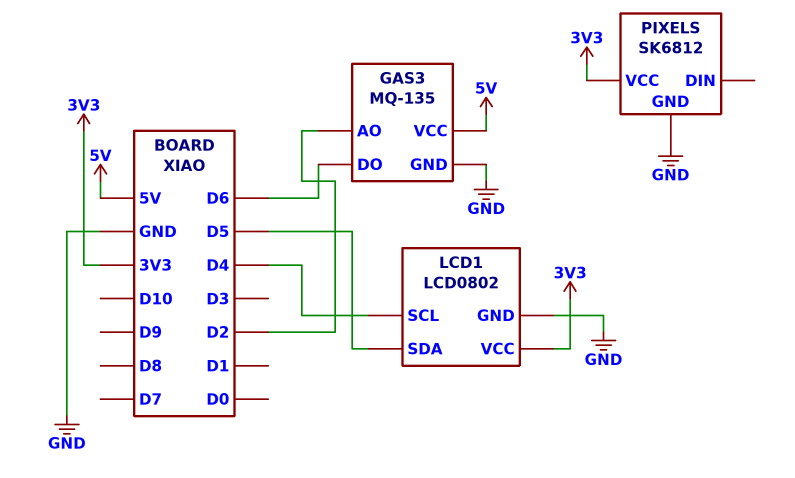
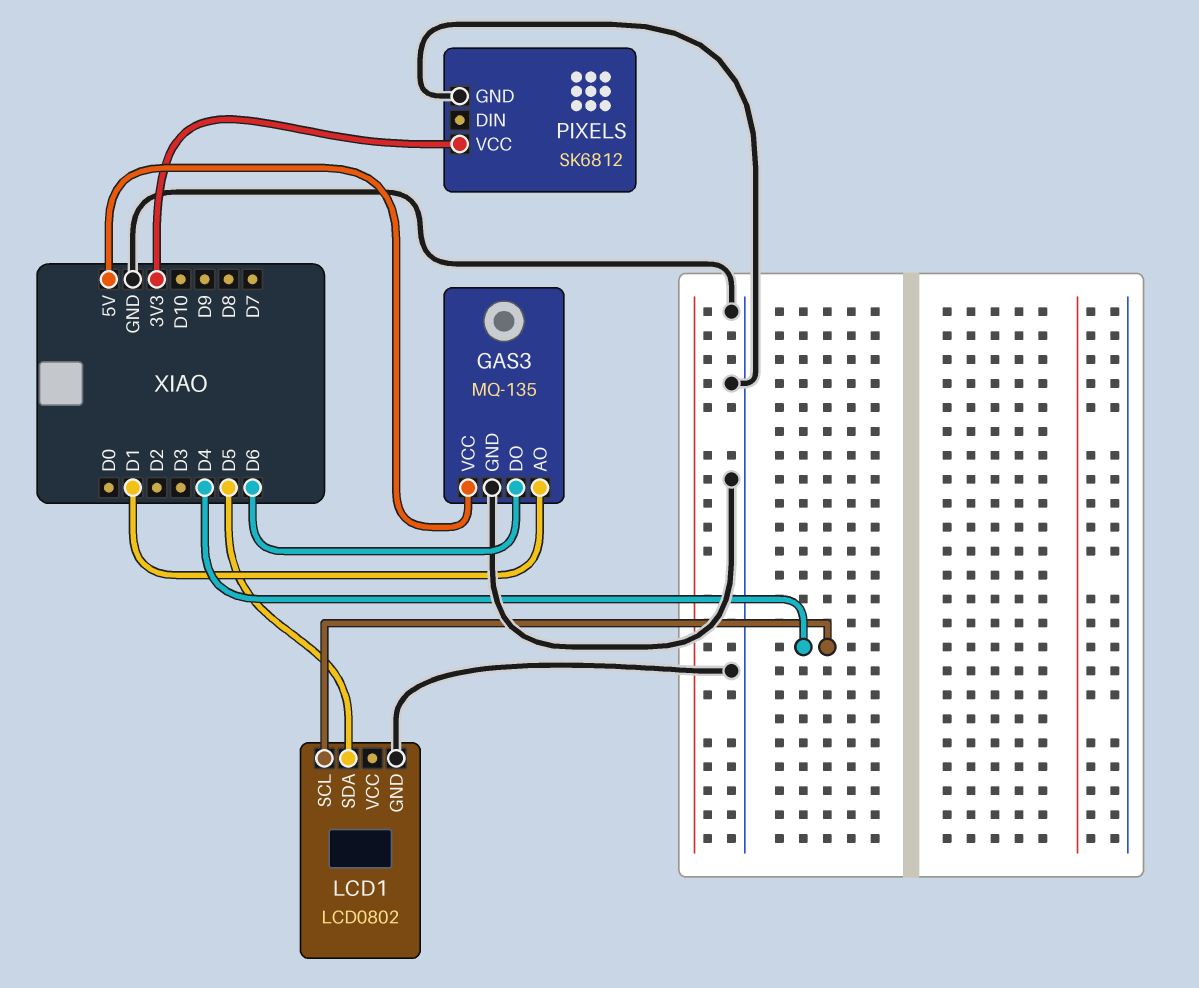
GAS3 pin AO: D2 -> D1
LCD1 pin VCC: 3V3 -> none

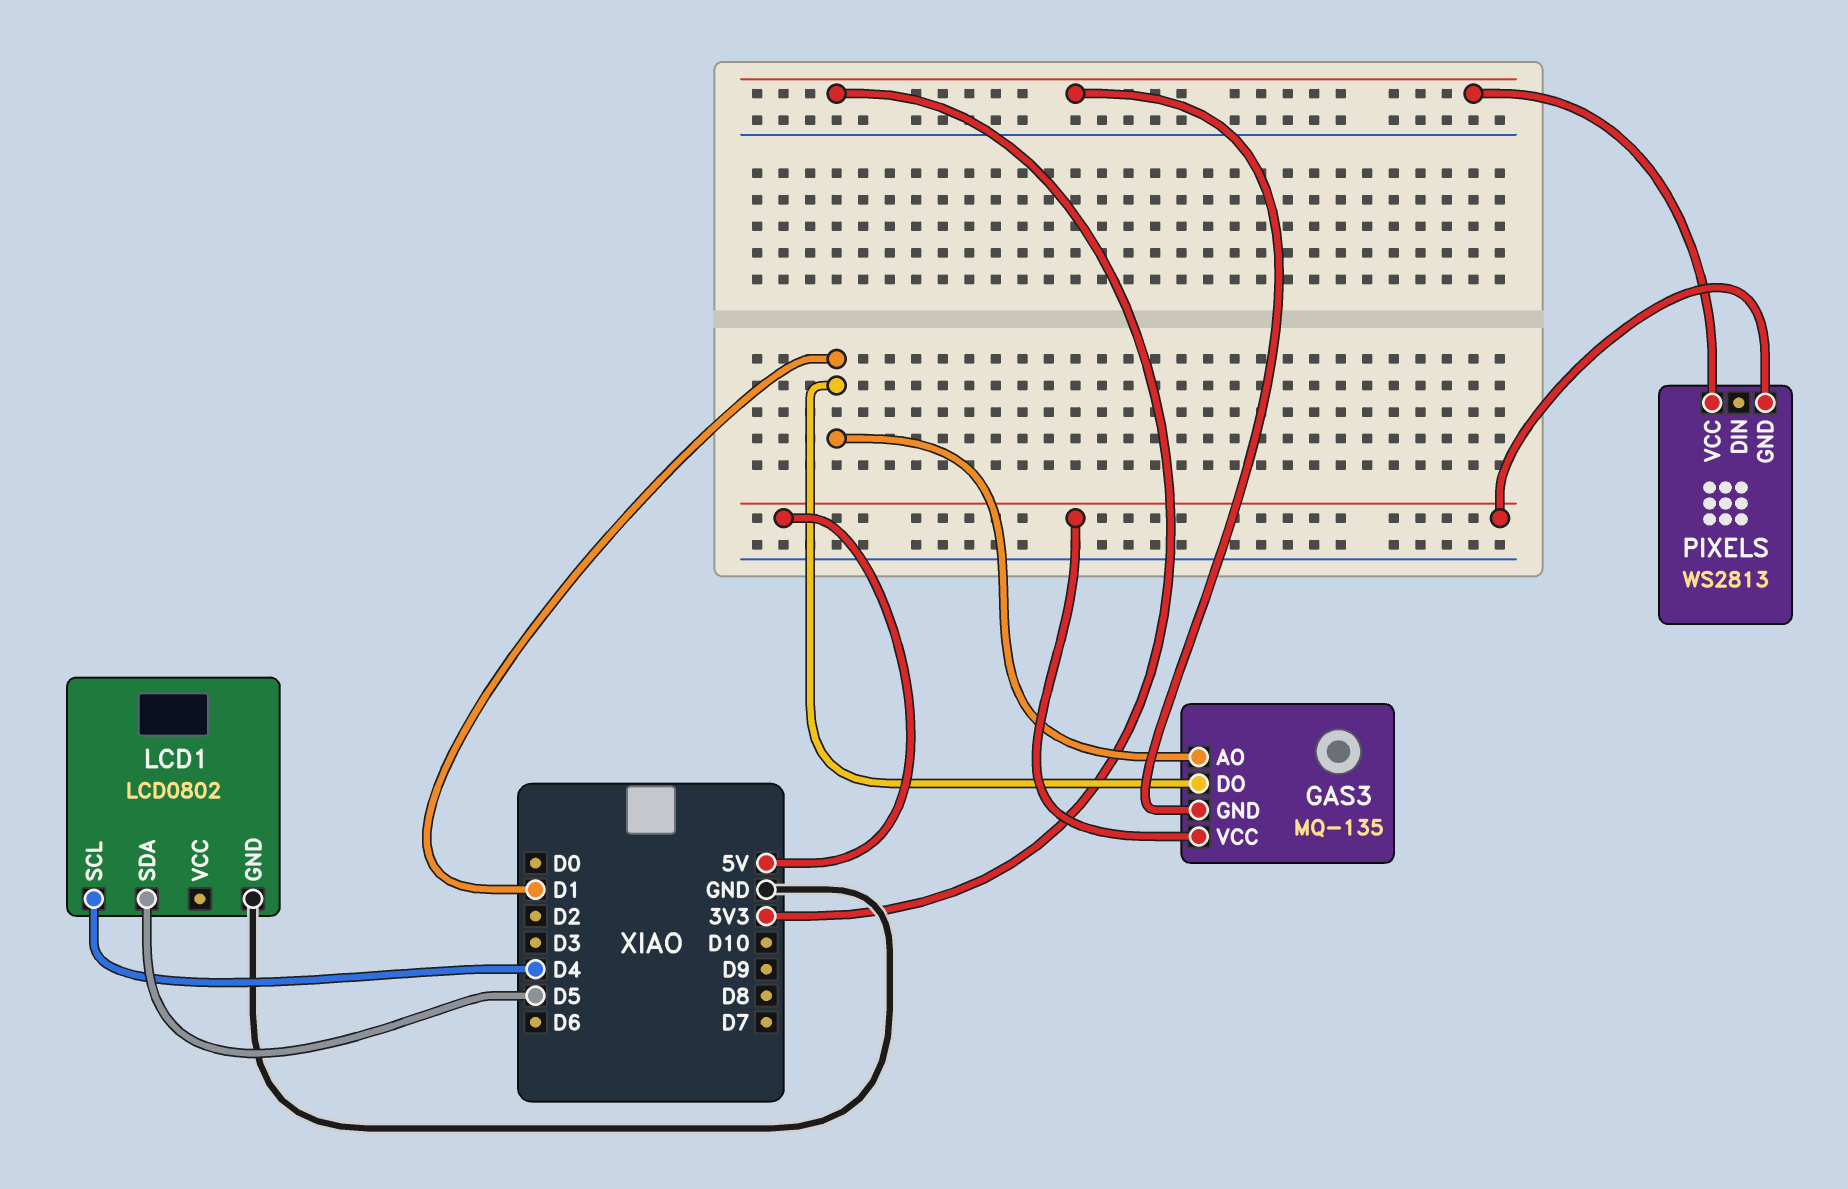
GAS3 pin DO: D6 -> D1
GAS3 pin GND: GND -> 3V3
PIXELS: SK6812 -> WS2813
PIXELS pin GND: GND -> 5V

